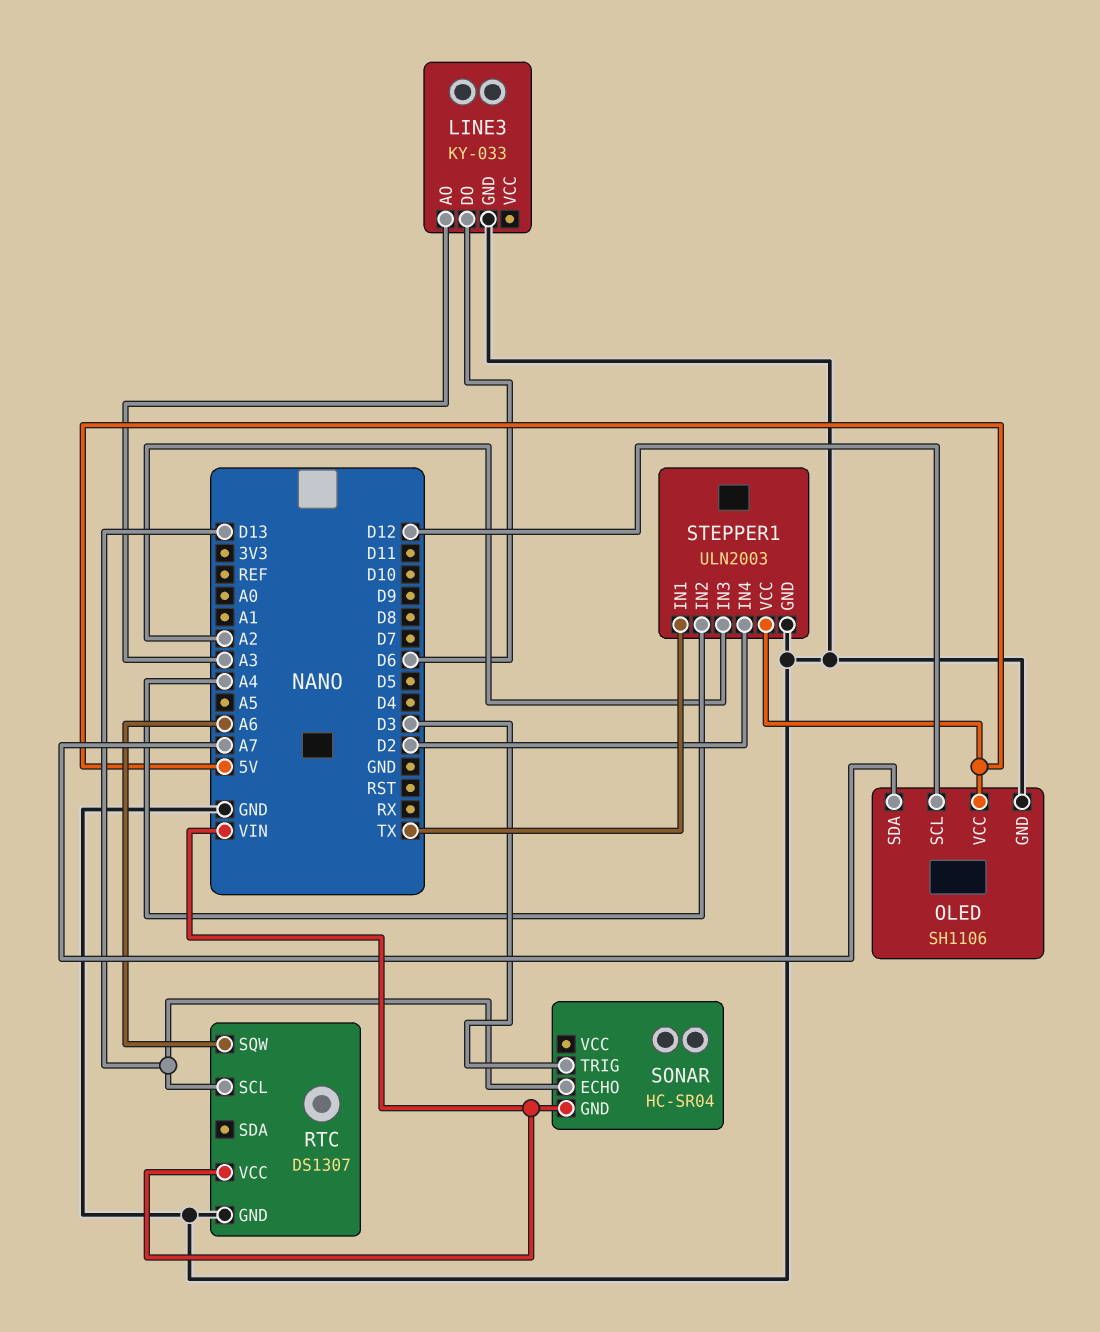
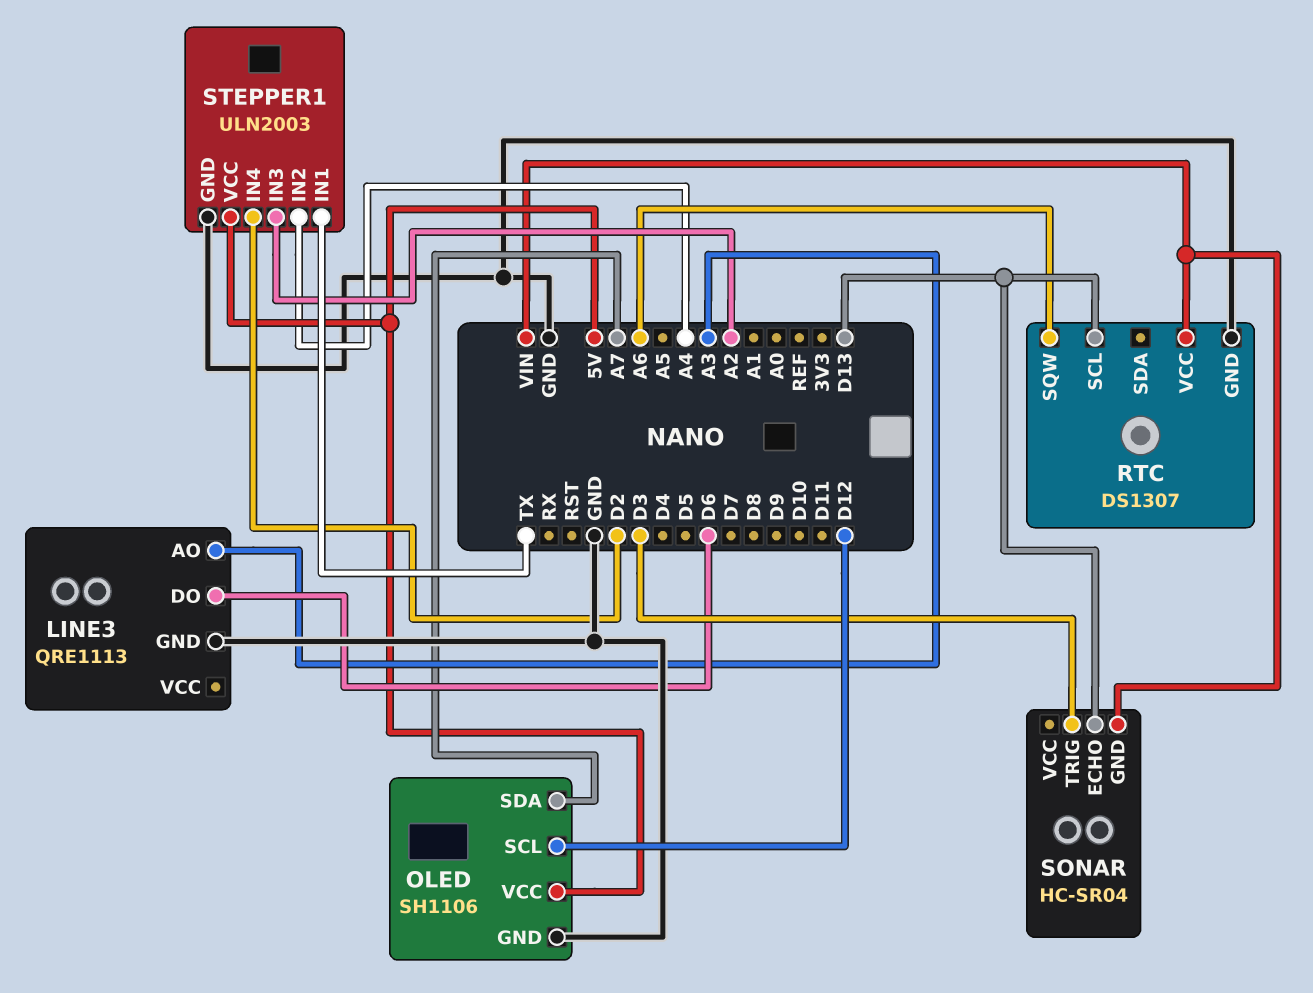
LINE3: KY-033 -> QRE1113

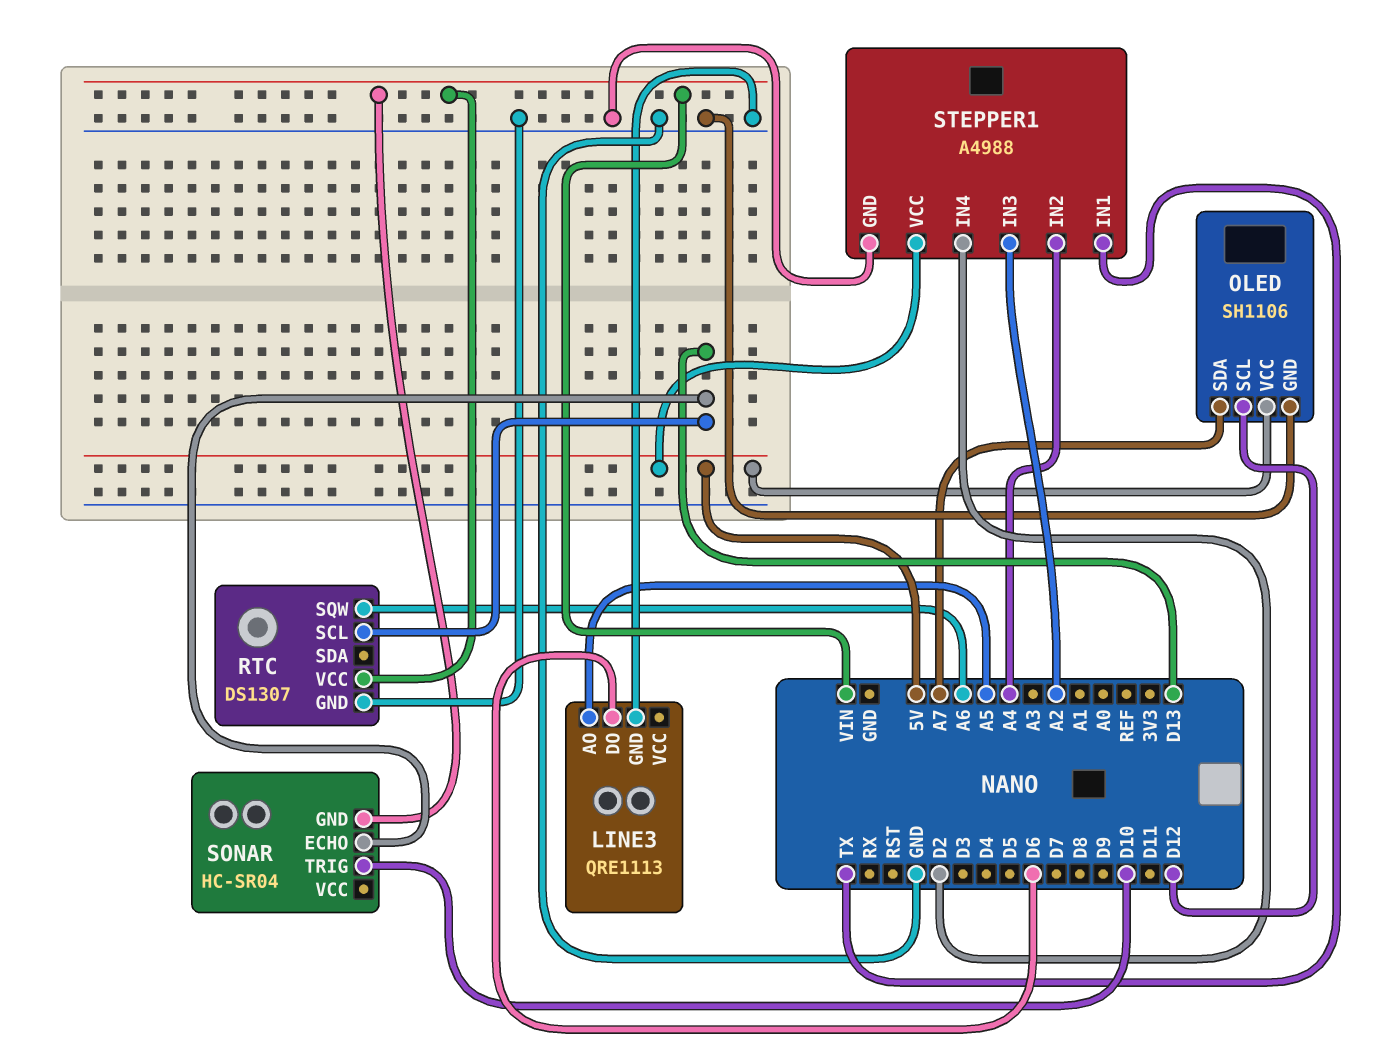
LINE3 pin AO: A3 -> A5
SONAR pin TRIG: D3 -> D10
STEPPER1: ULN2003 -> A4988

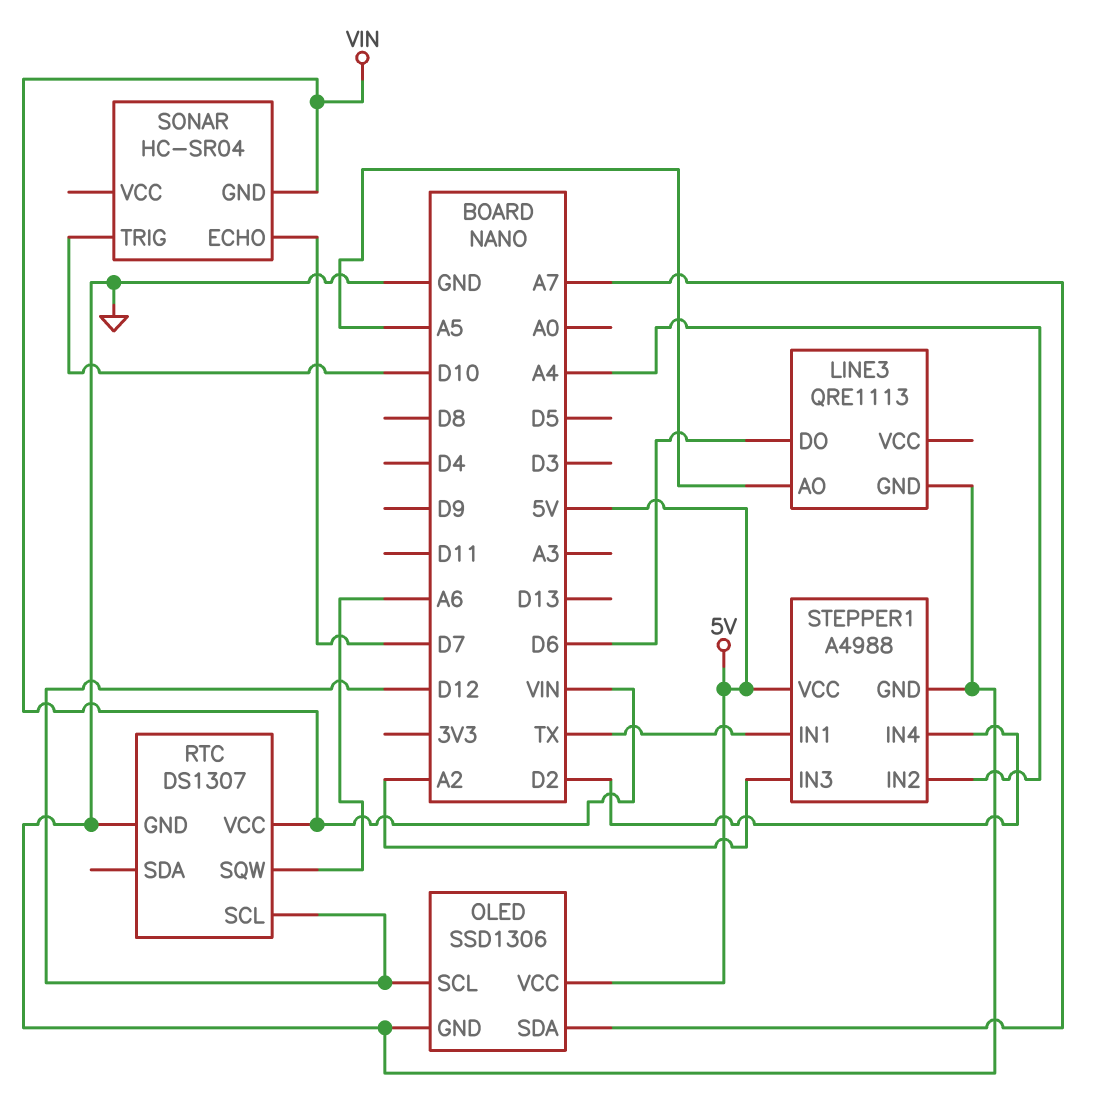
OLED: SH1106 -> SSD1306
RTC pin SCL: D13 -> D12
SONAR pin ECHO: D13 -> D7

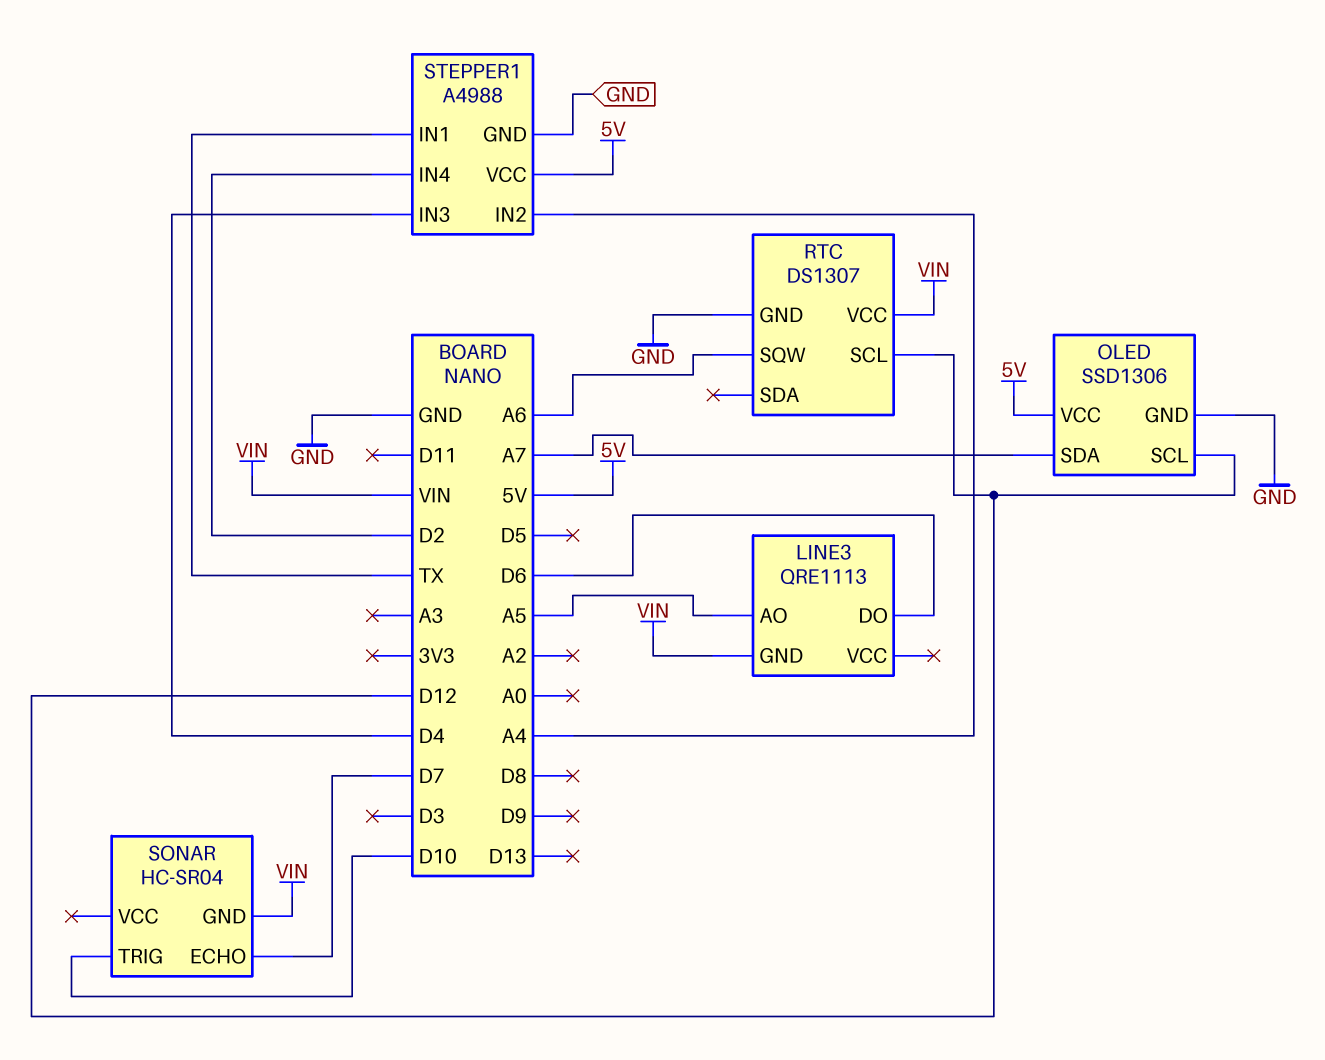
LINE3 pin GND: GND -> VIN
STEPPER1 pin IN3: A2 -> D4

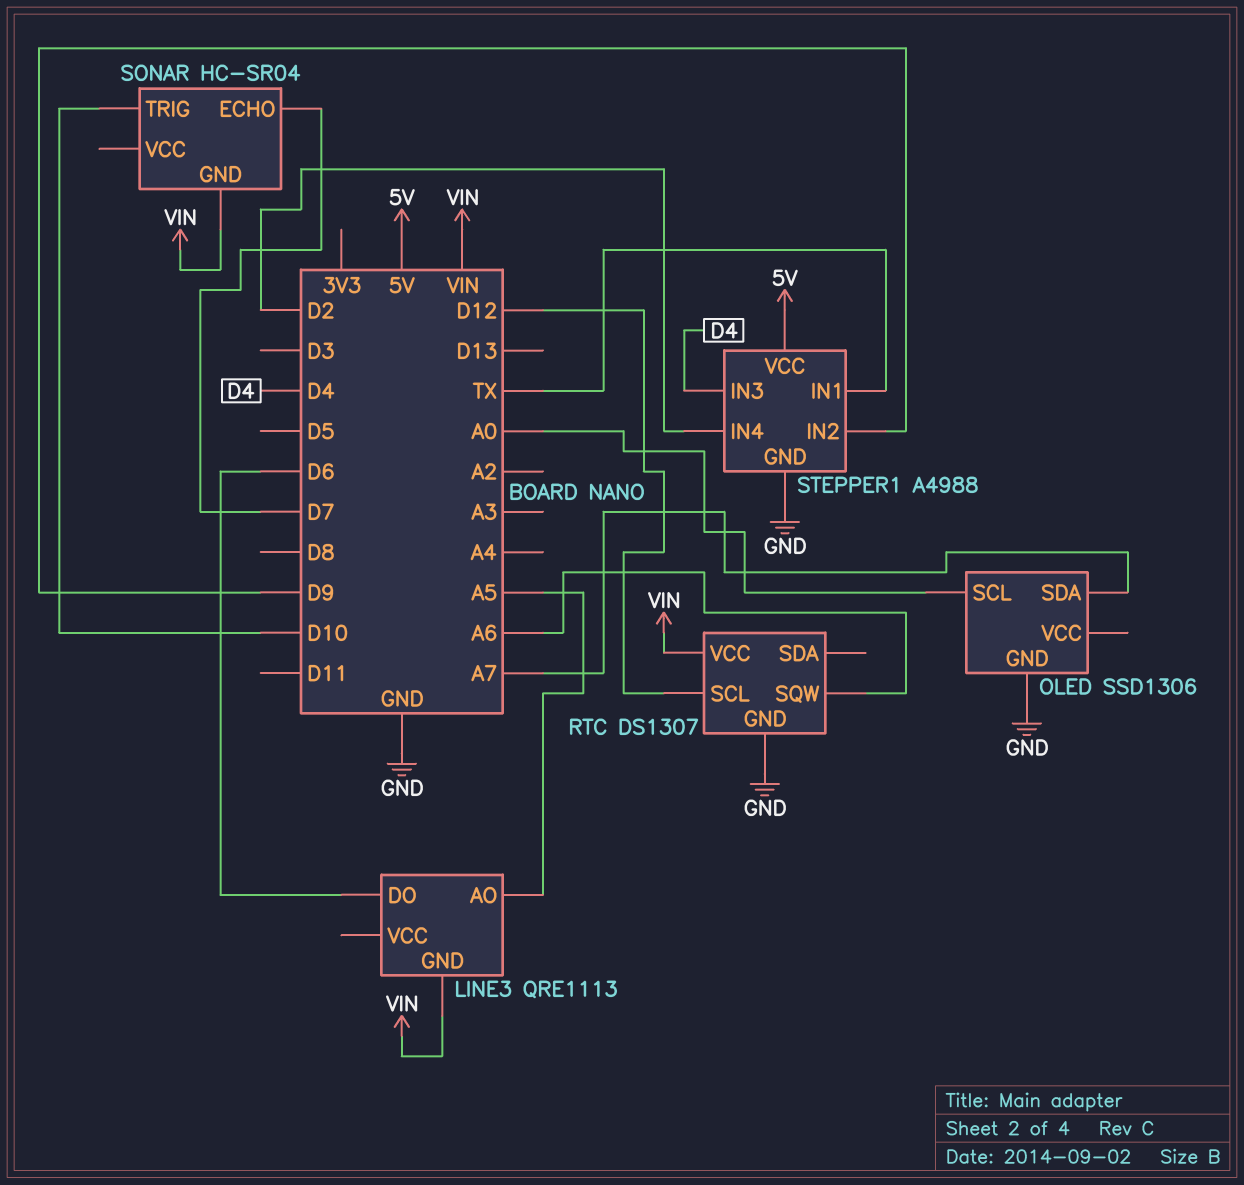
OLED pin SCL: D12 -> A0
OLED pin VCC: 5V -> none
STEPPER1 pin IN2: A4 -> D9

